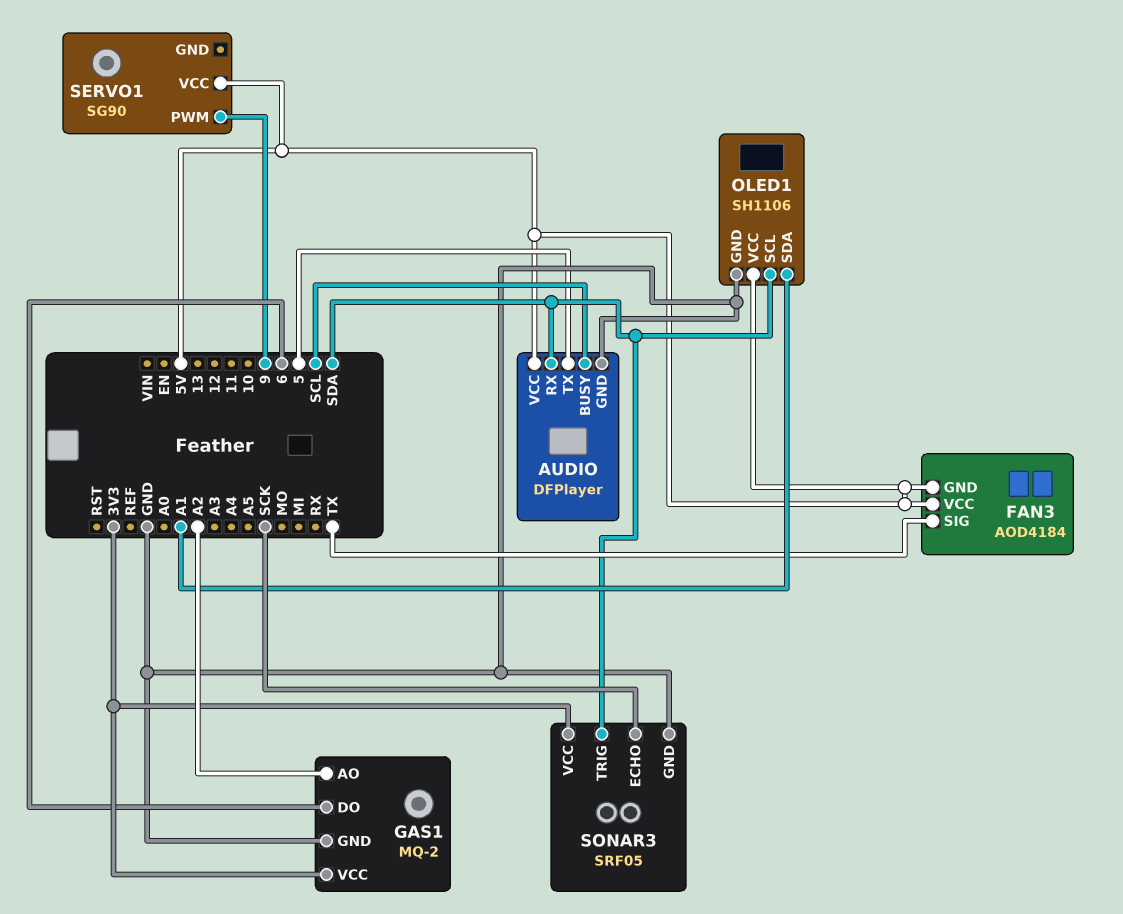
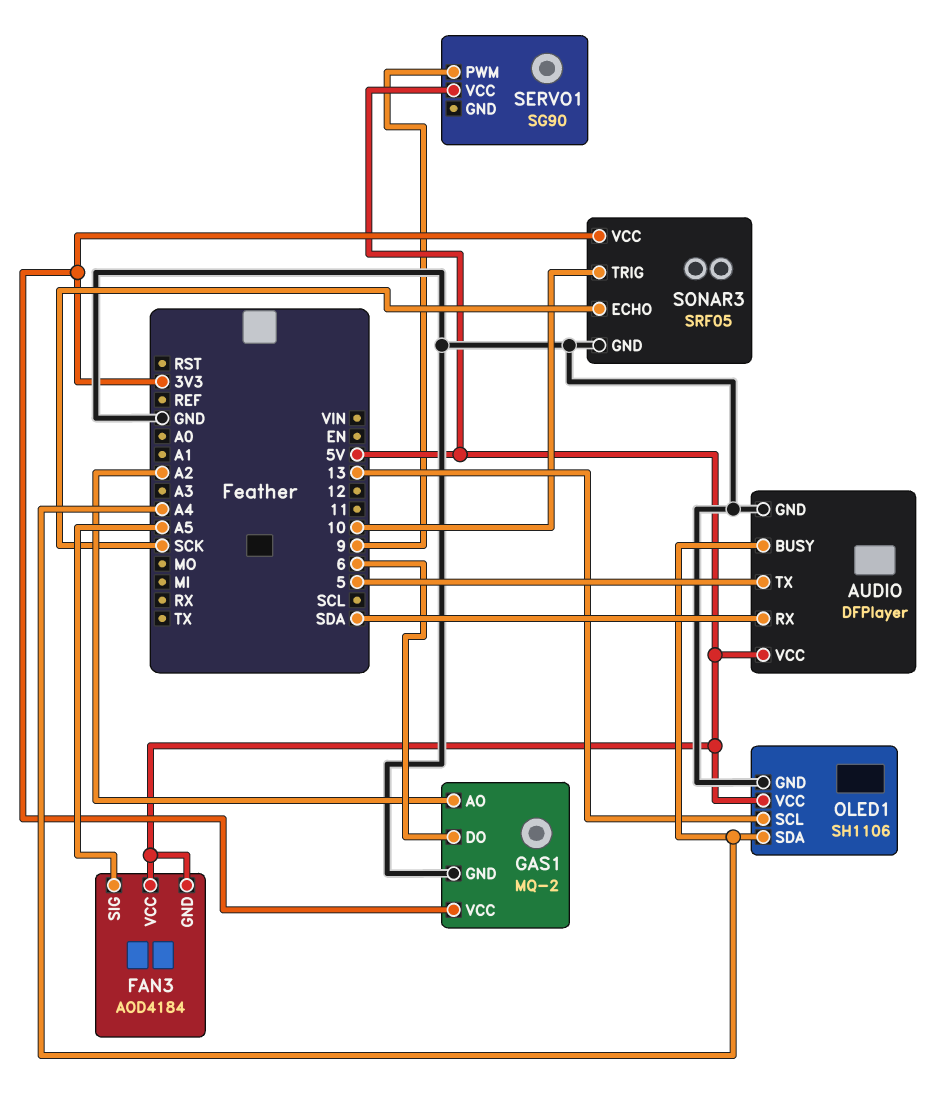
AUDIO pin BUSY: SCL -> A4
FAN3 pin SIG: TX -> A5
OLED1 pin SCL: SDA -> 13
OLED1 pin SDA: A1 -> A4
SONAR3 pin TRIG: SDA -> 10

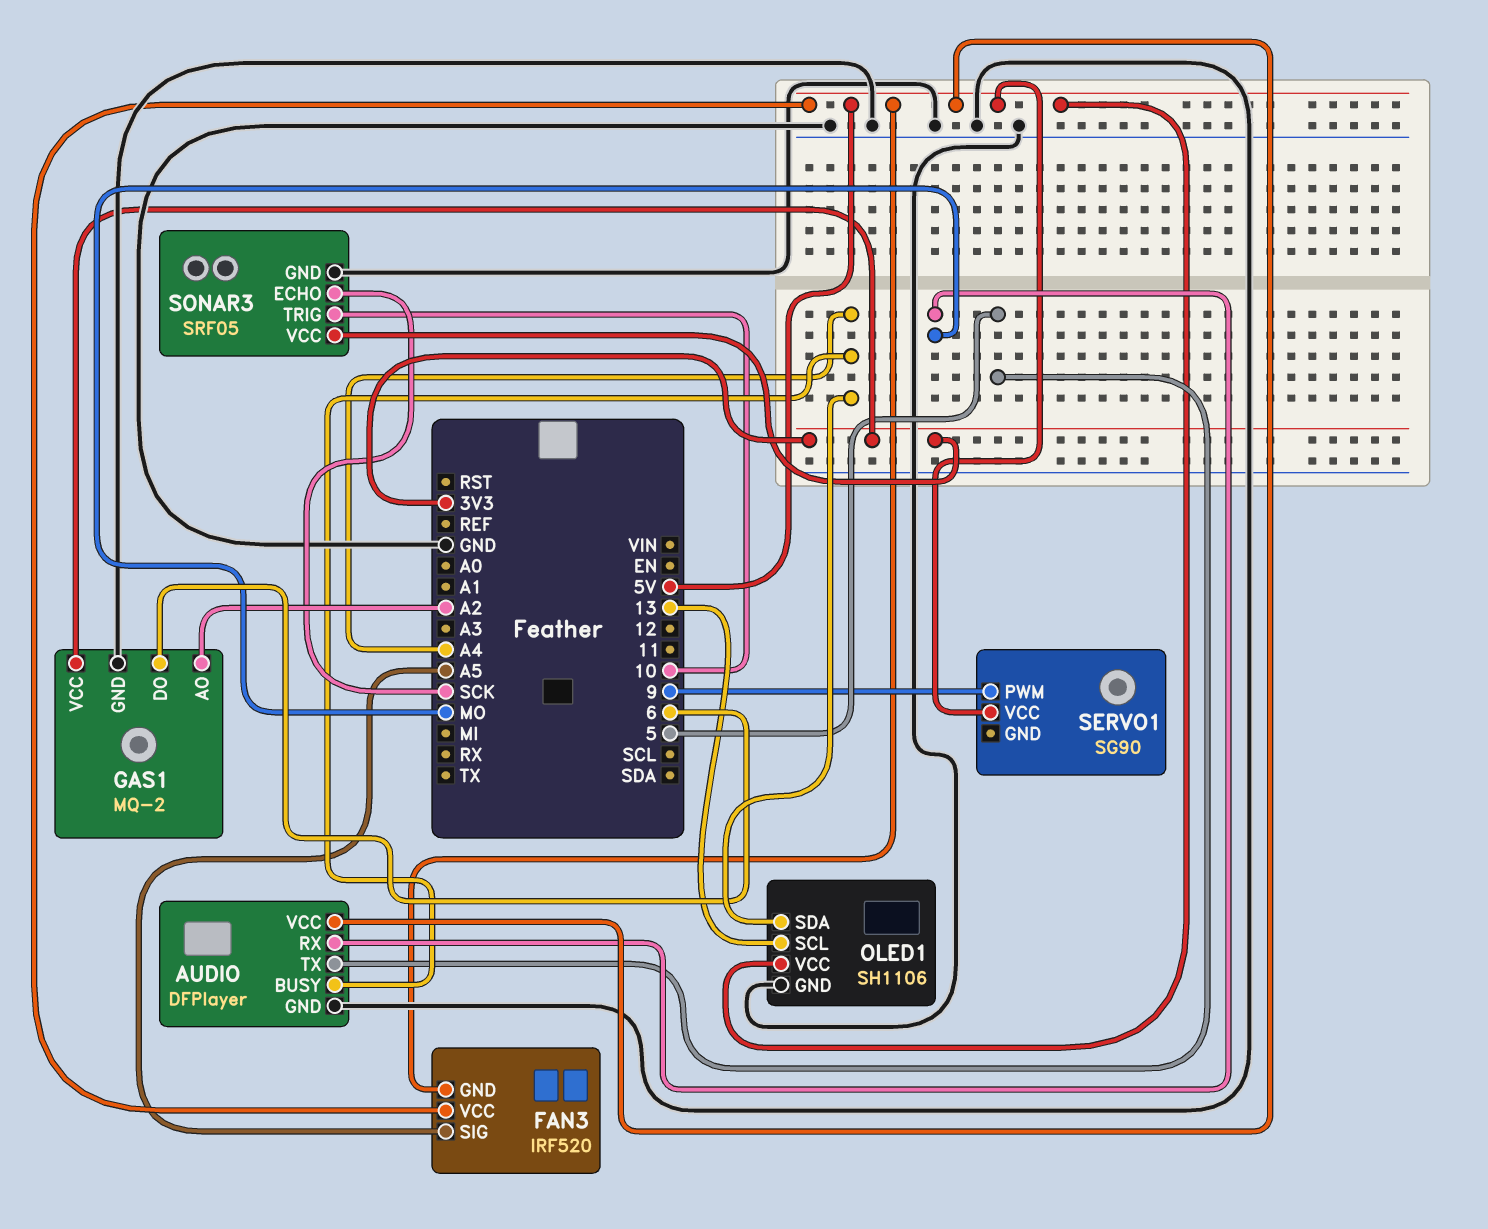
AUDIO pin RX: SDA -> MO
FAN3: AOD4184 -> IRF520

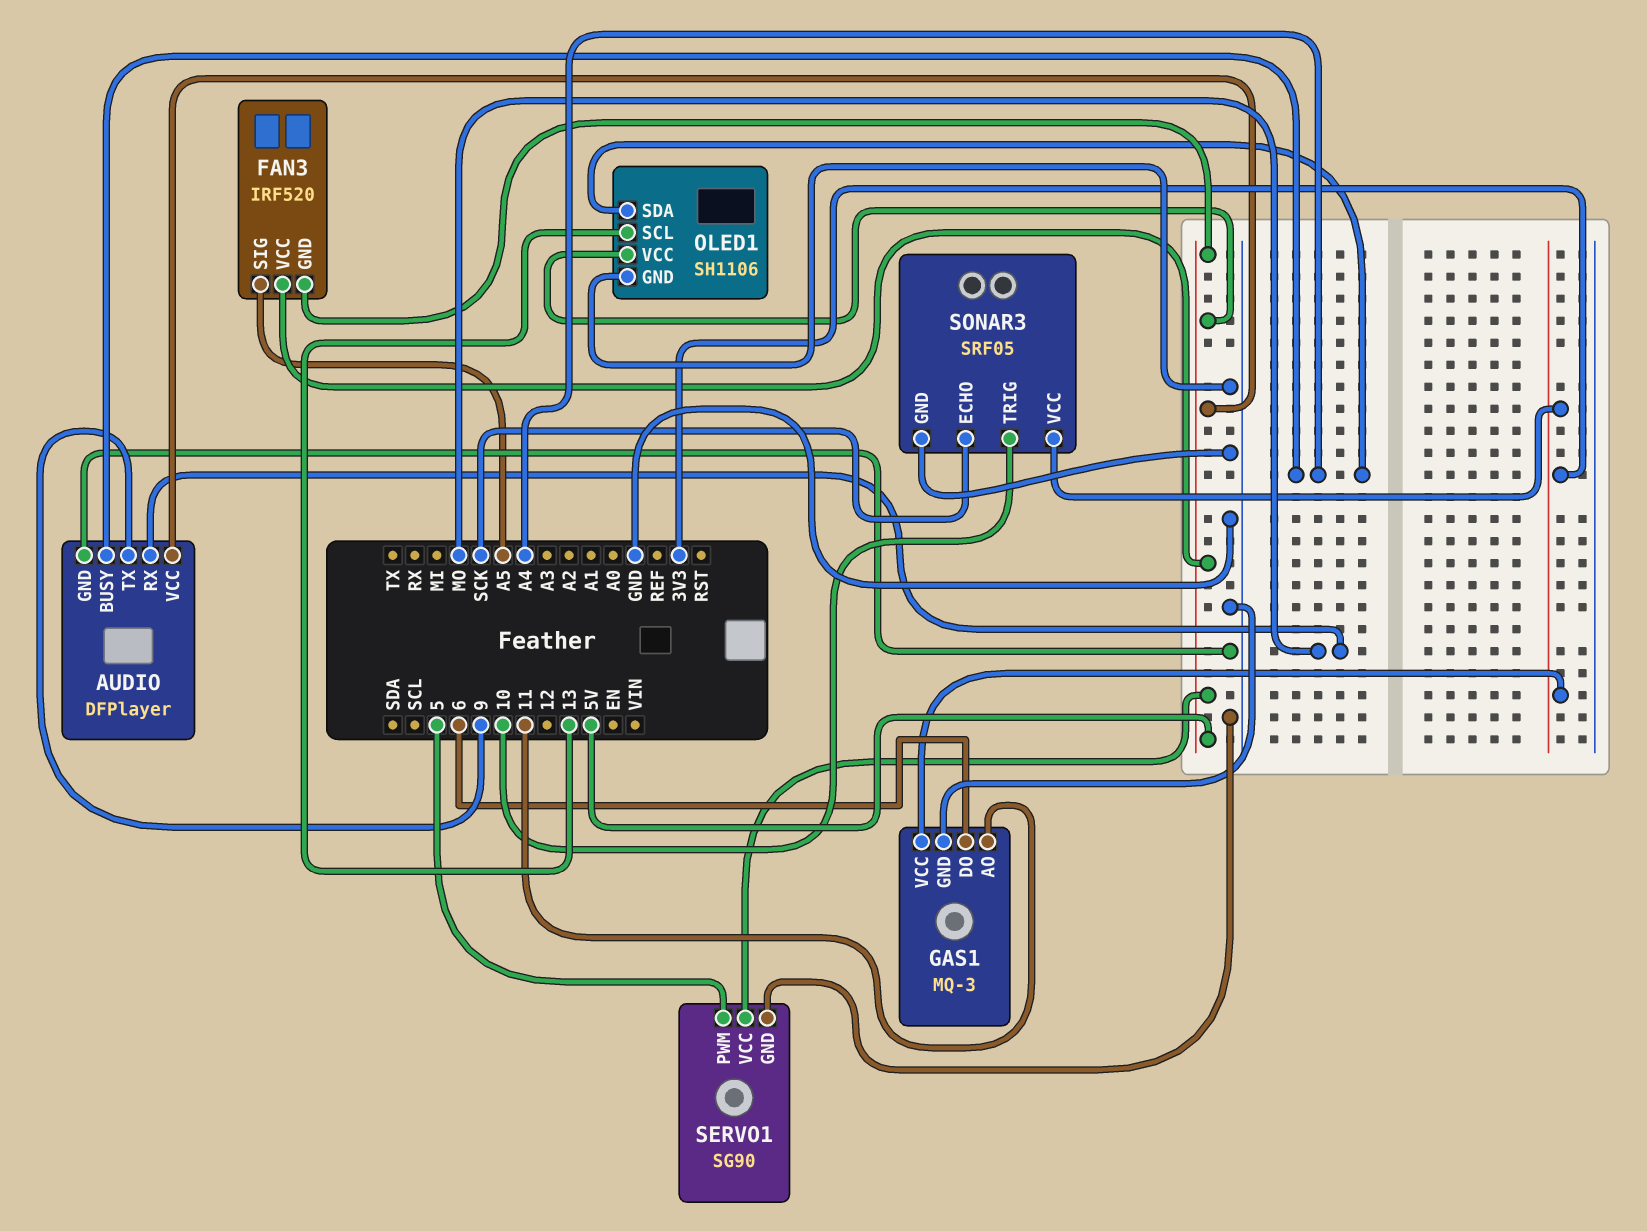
AUDIO pin TX: 5 -> 9
GAS1: MQ-2 -> MQ-3
GAS1 pin AO: A2 -> 11
SERVO1 pin GND: none -> GND
SERVO1 pin PWM: 9 -> 5

